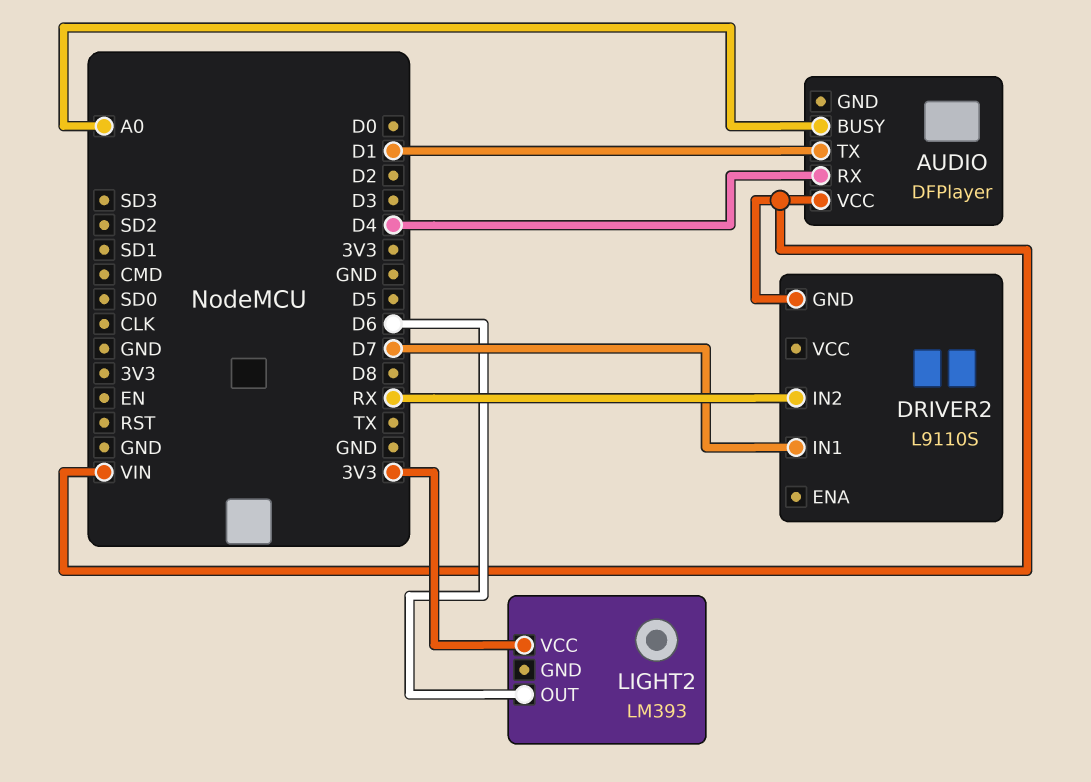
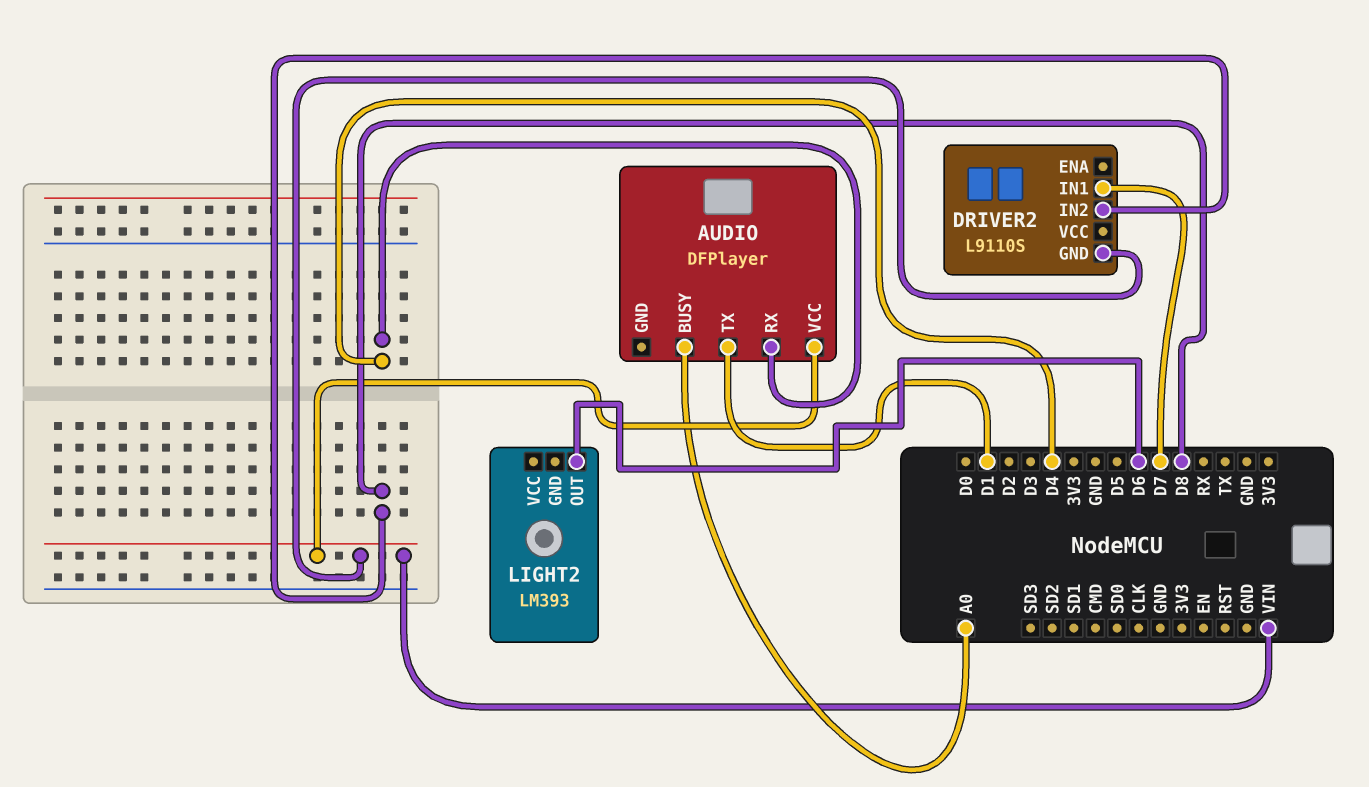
DRIVER2 pin IN2: RX -> D8
LIGHT2 pin VCC: 3V3 -> none

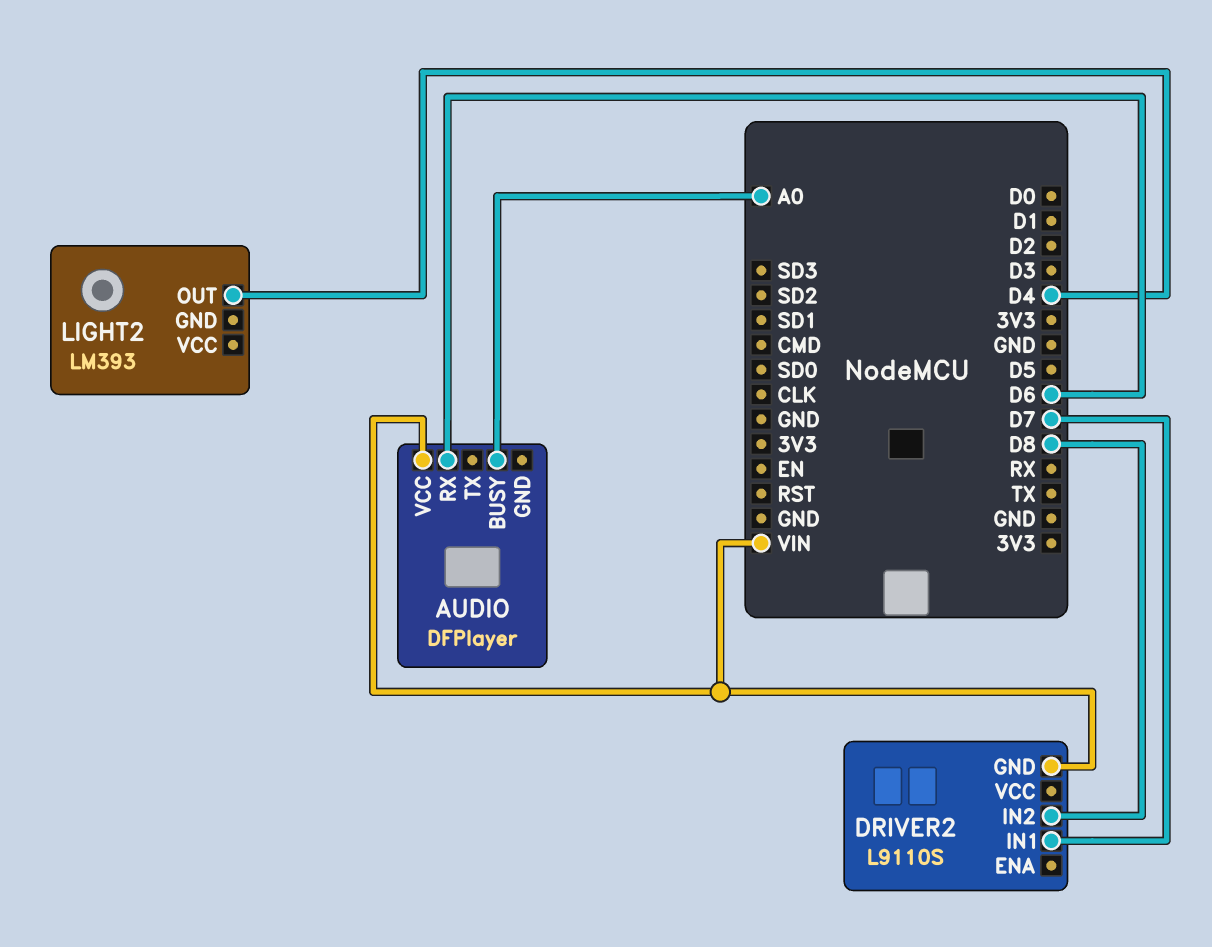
AUDIO pin RX: D4 -> D6
AUDIO pin TX: D1 -> none
LIGHT2 pin OUT: D6 -> D4

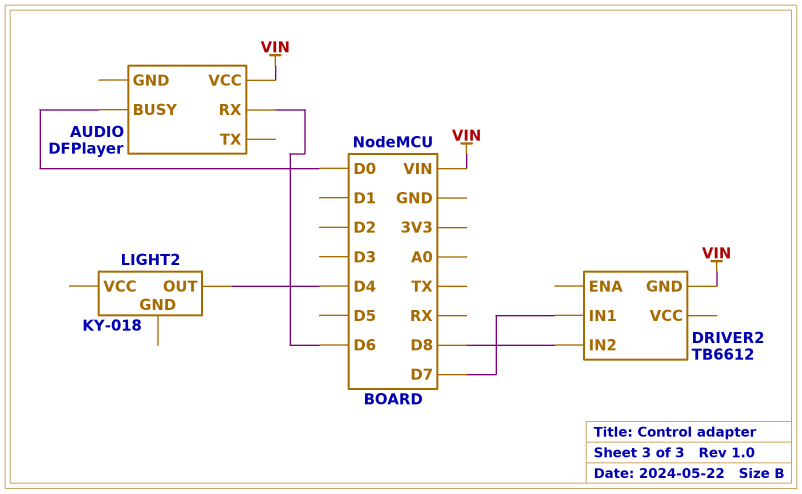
AUDIO pin BUSY: A0 -> D0
DRIVER2: L9110S -> TB6612
LIGHT2: LM393 -> KY-018

